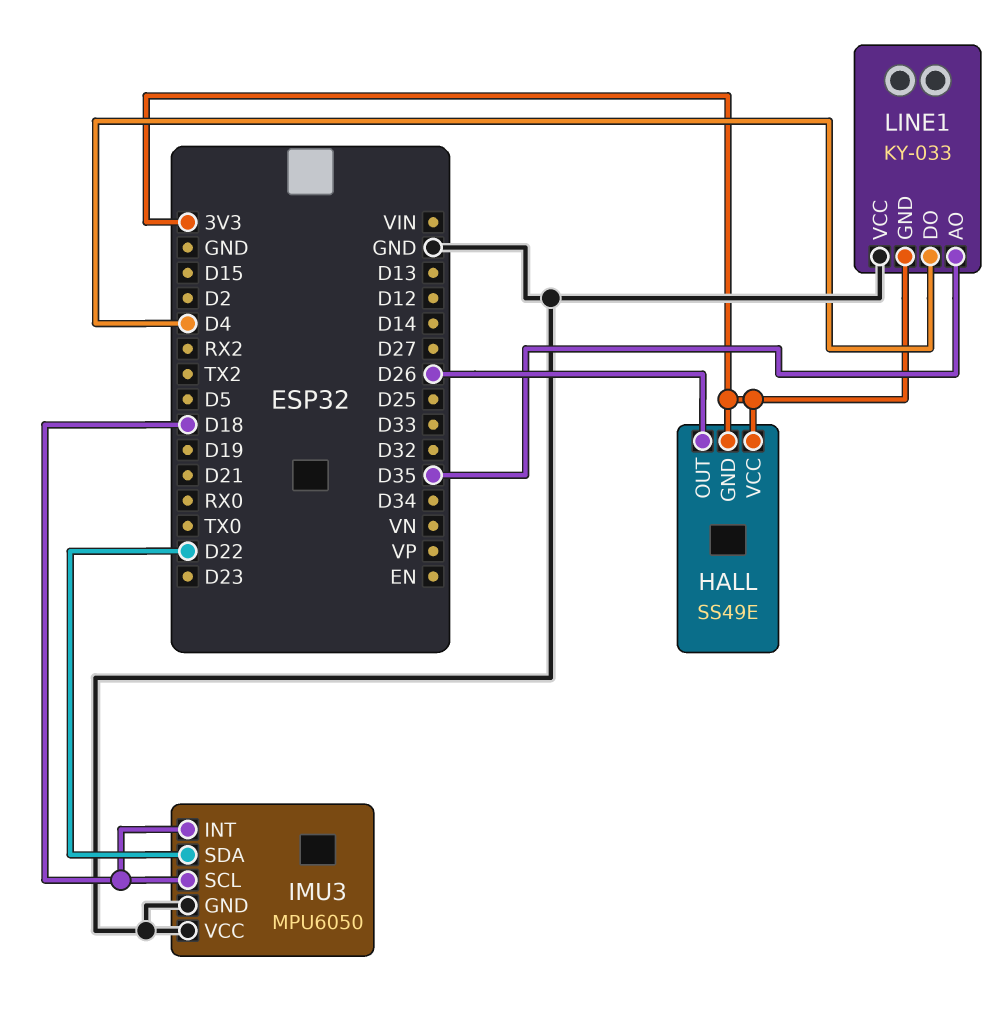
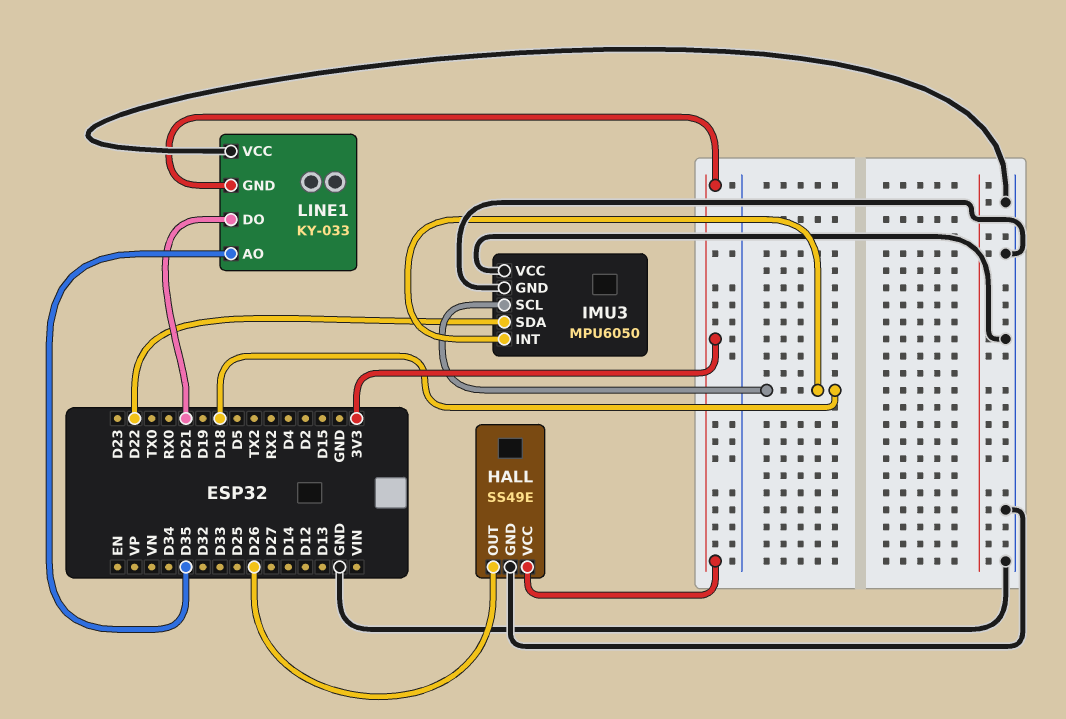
HALL pin GND: 3V3 -> GND
LINE1 pin DO: D4 -> D21

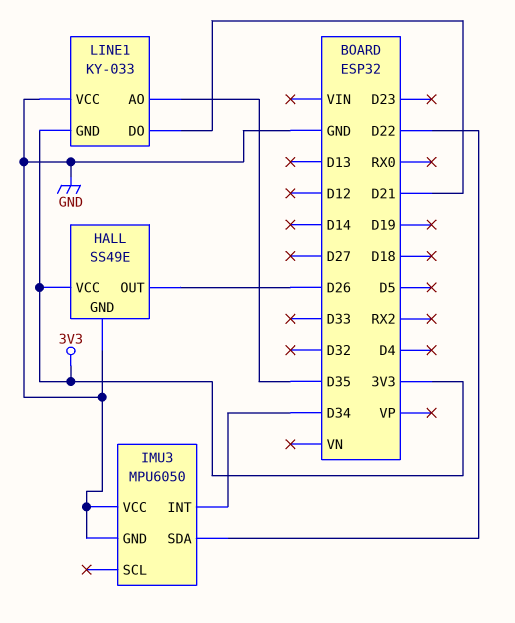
IMU3 pin INT: D18 -> D34
IMU3 pin SCL: D18 -> none

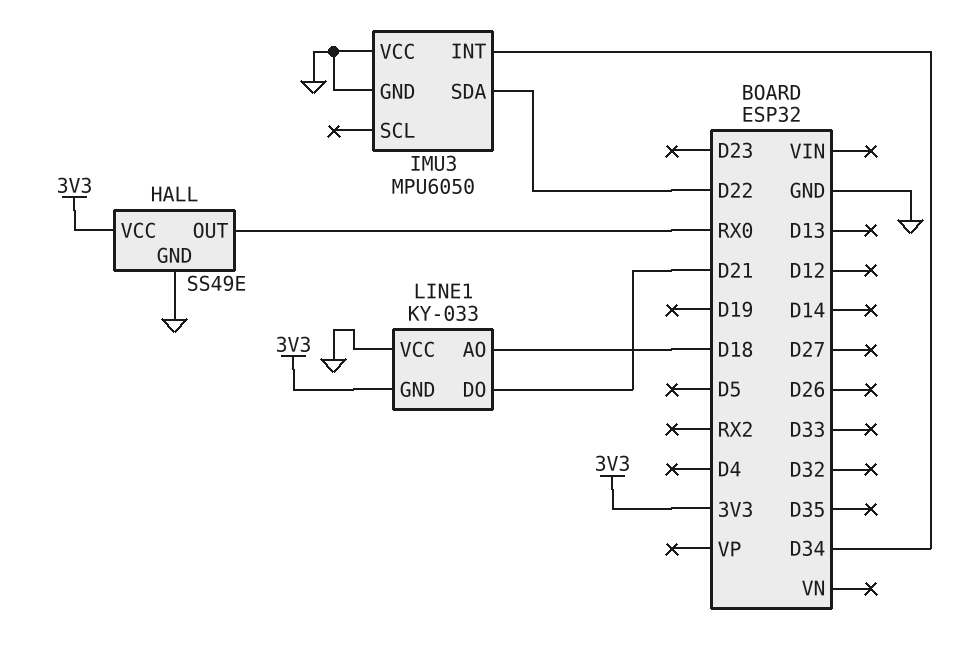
HALL pin OUT: D26 -> RX0
LINE1 pin AO: D35 -> D18

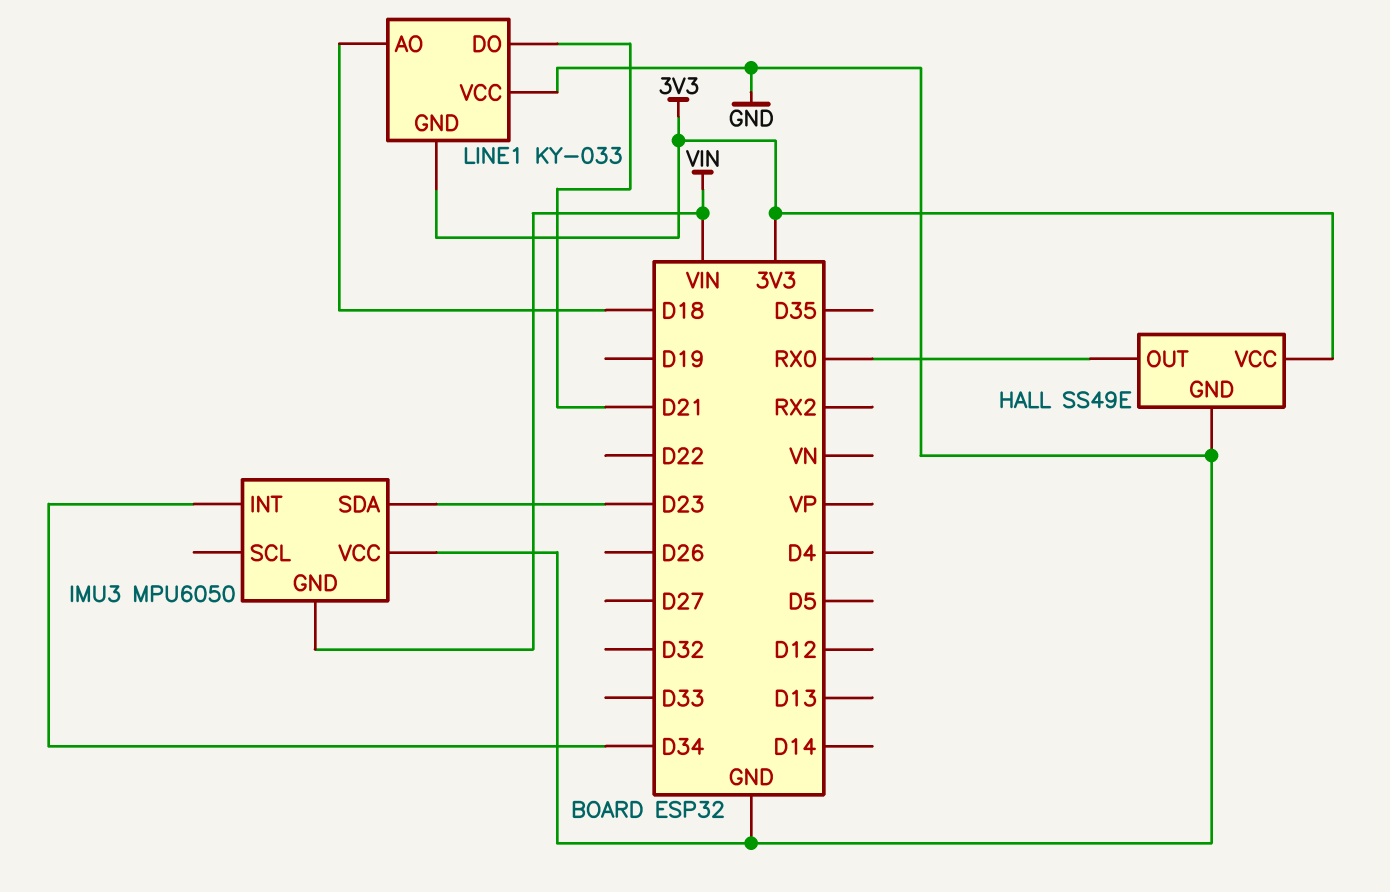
IMU3 pin GND: GND -> VIN
IMU3 pin SDA: D22 -> D23

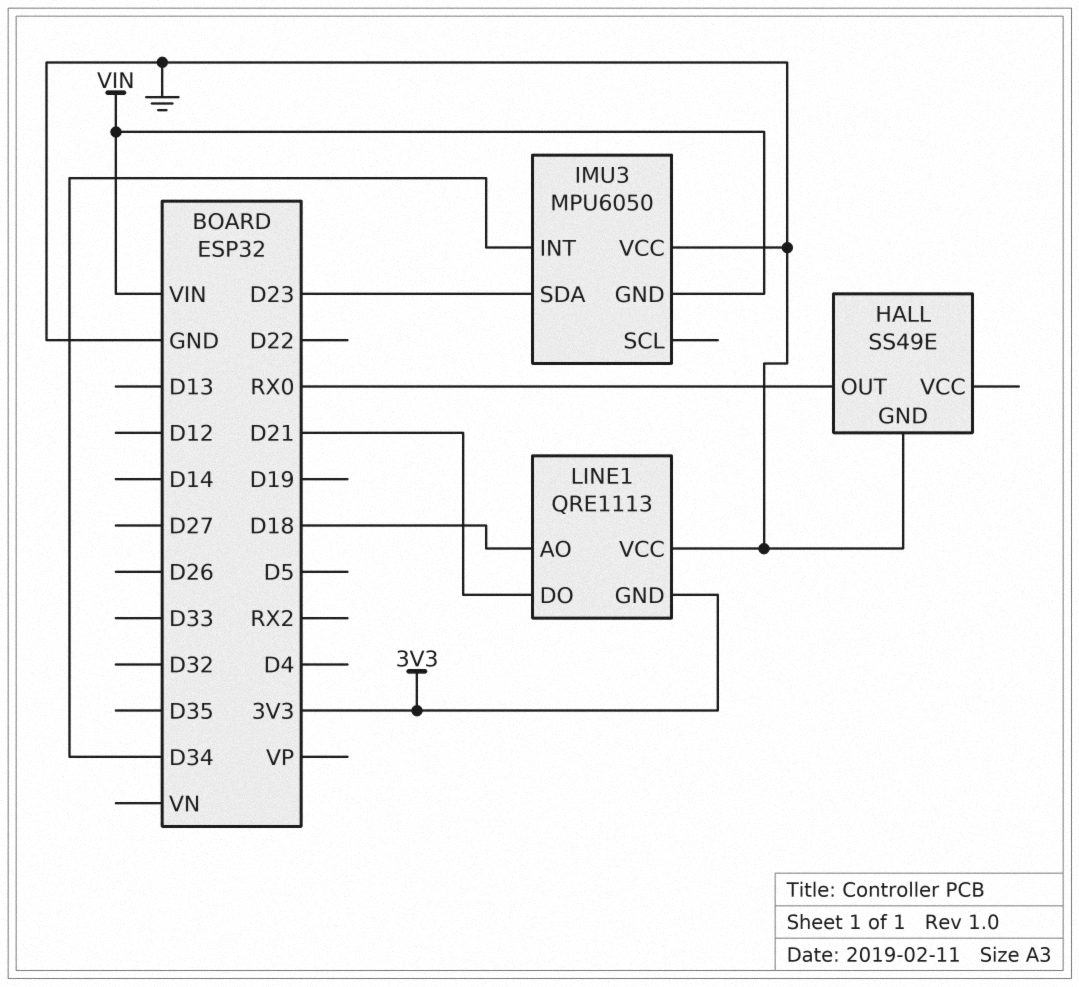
HALL pin VCC: 3V3 -> none
LINE1: KY-033 -> QRE1113

